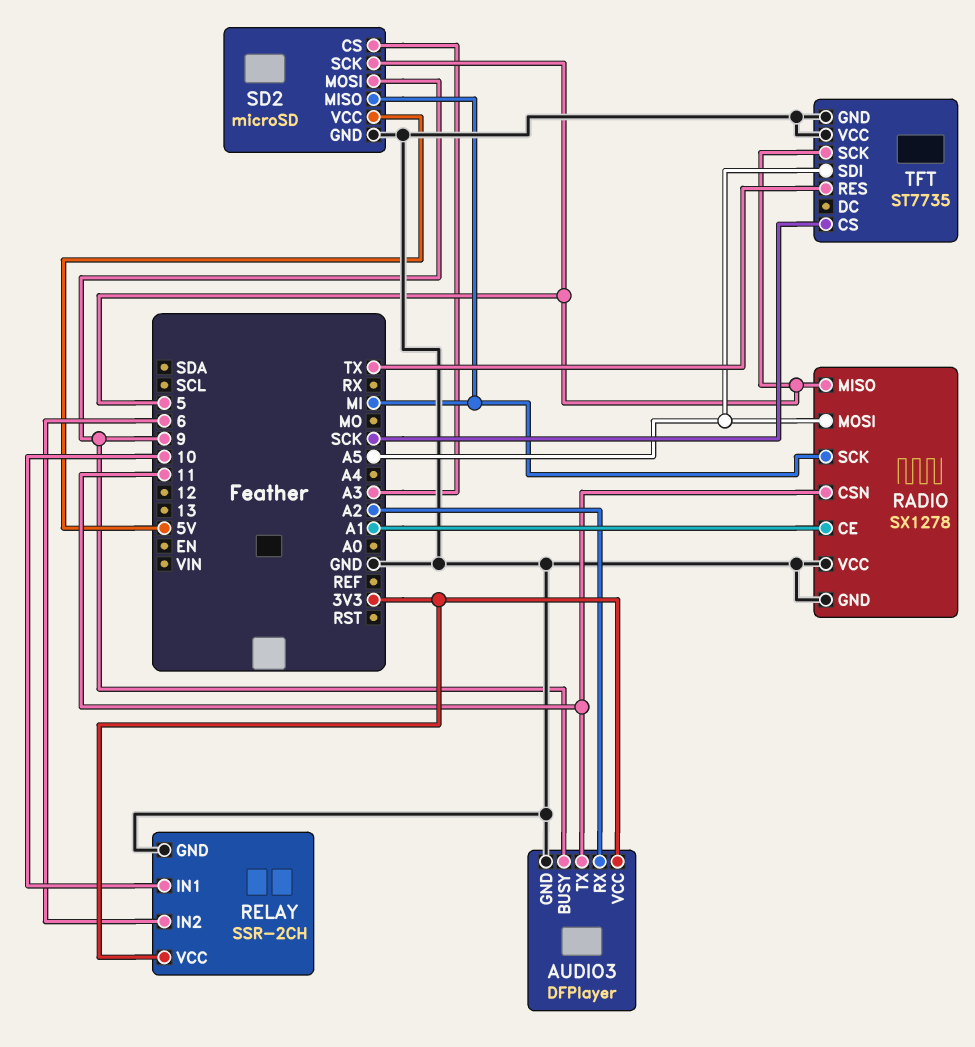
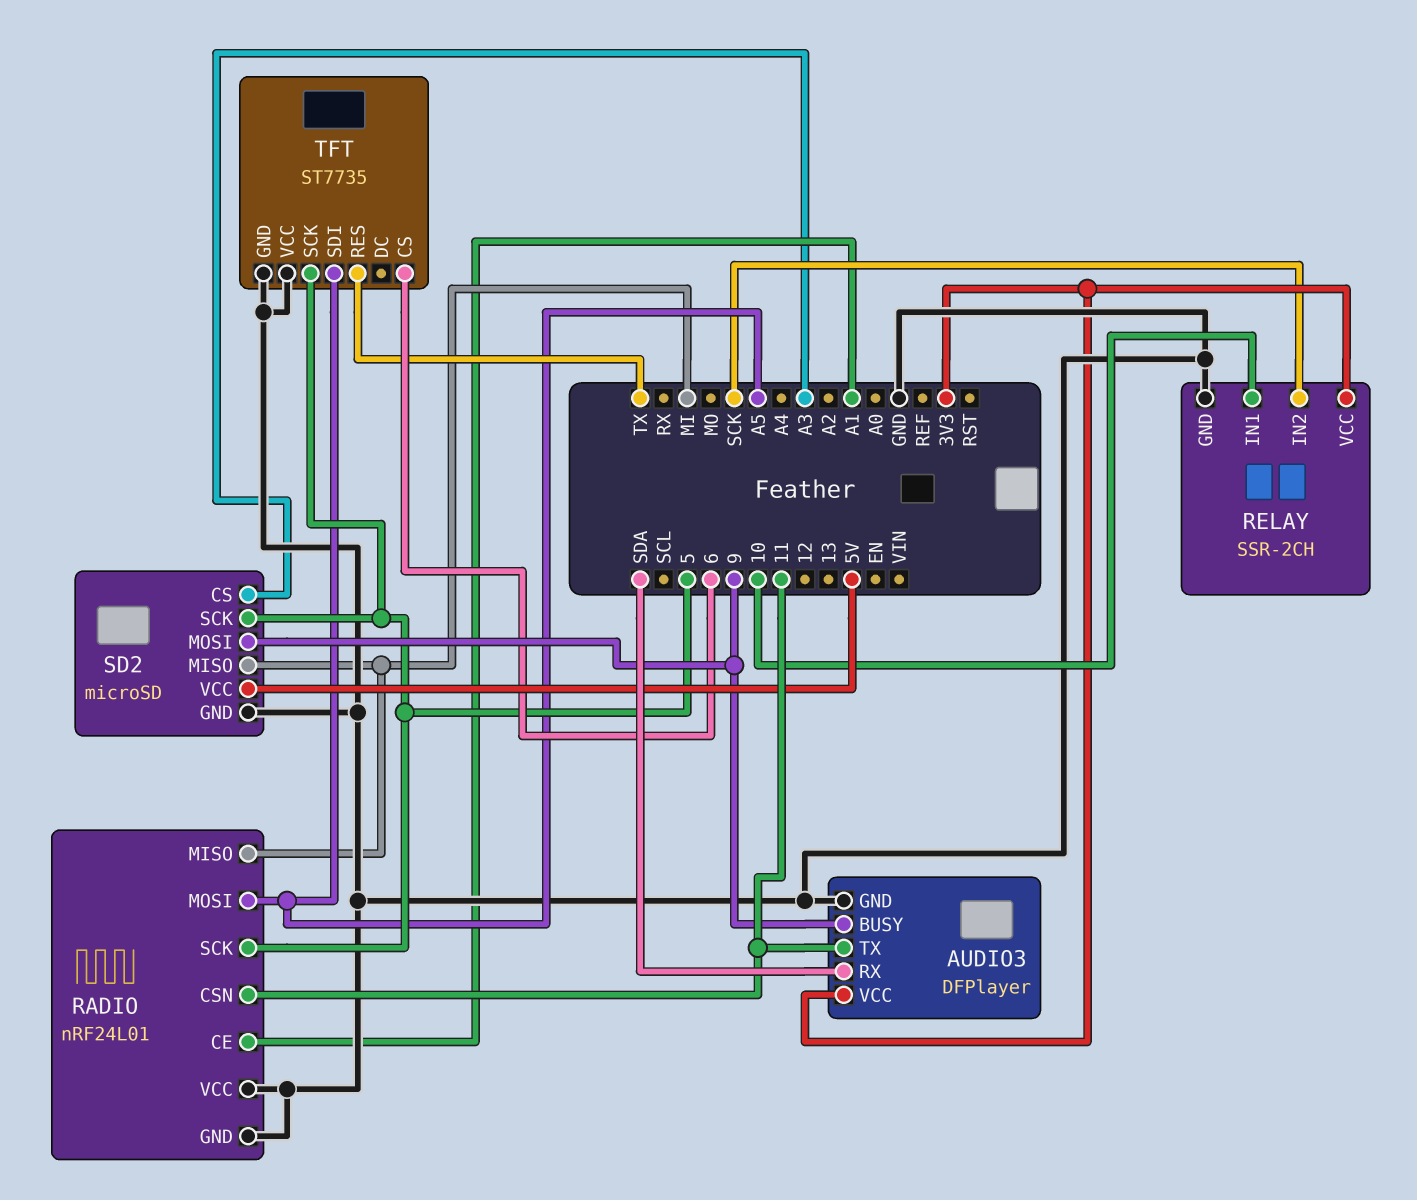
AUDIO3 pin RX: A2 -> SDA
RADIO: SX1278 -> nRF24L01
RADIO pin MISO: 5 -> MI
RADIO pin SCK: MI -> 5
RELAY pin IN2: 6 -> SCK
TFT pin CS: SCK -> 6

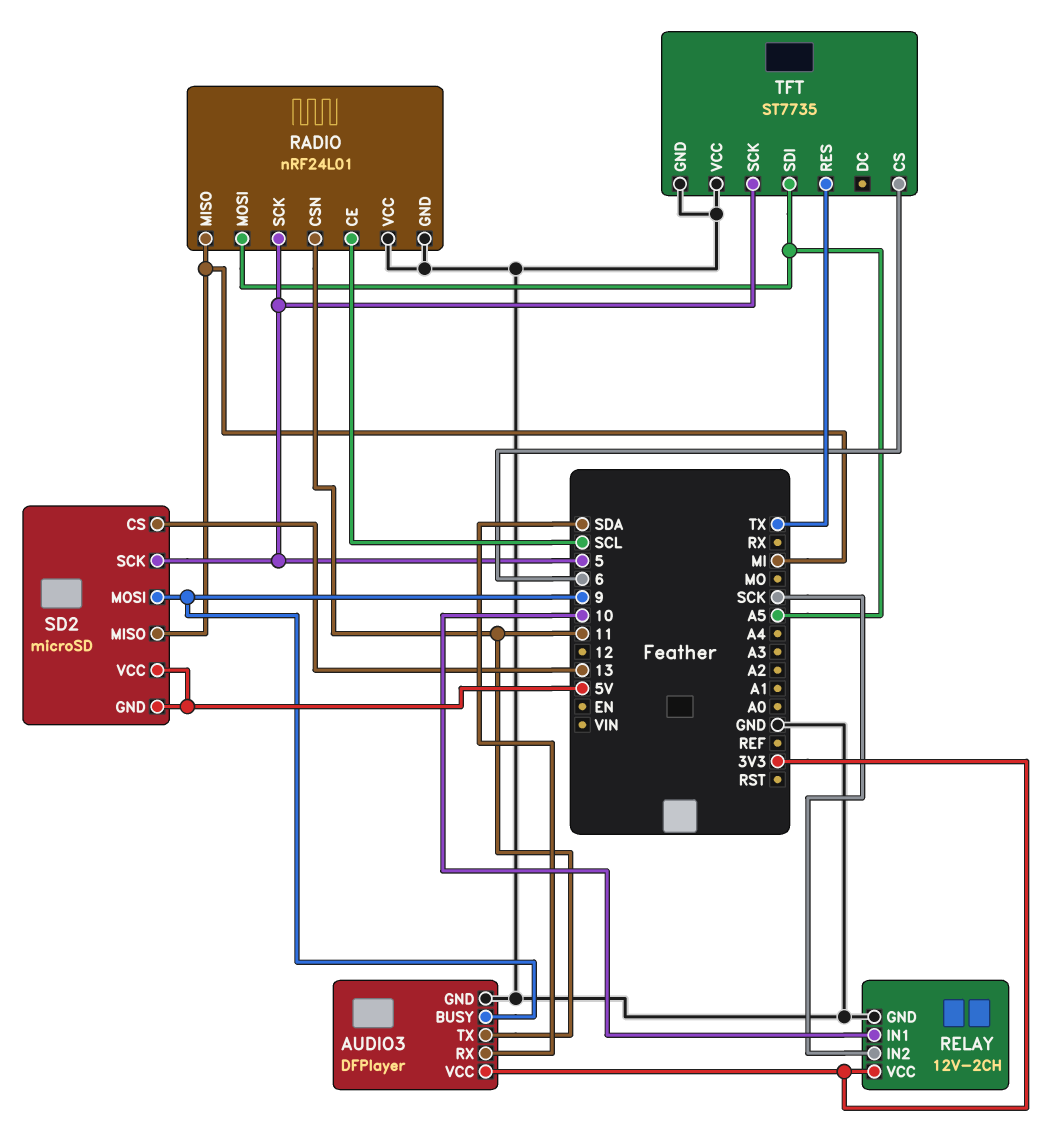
RADIO pin CE: A1 -> SCL
RELAY: SSR-2CH -> 12V-2CH
SD2 pin CS: A3 -> 13
SD2 pin GND: GND -> 5V

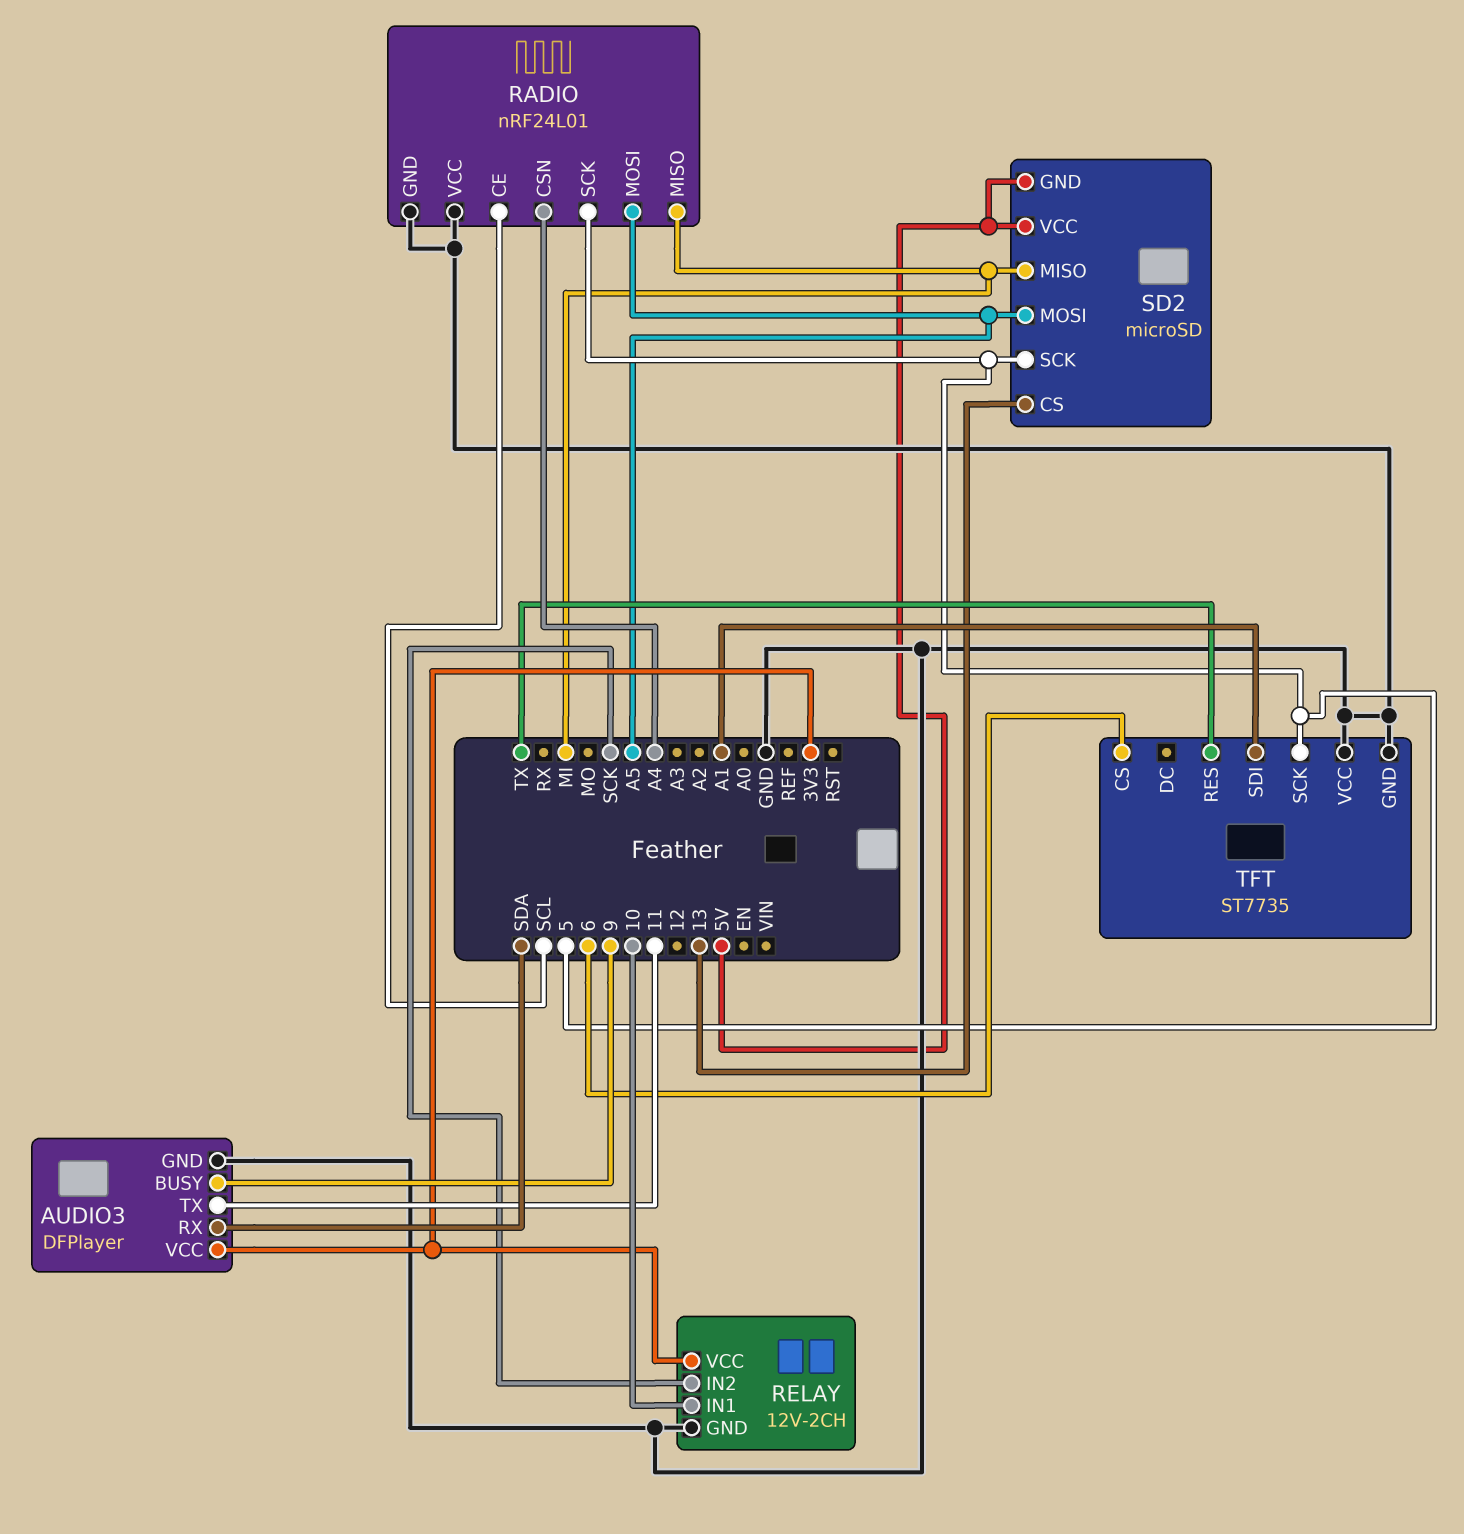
RADIO pin CSN: 11 -> A4
SD2 pin MOSI: 9 -> A5
TFT pin SDI: A5 -> A1

